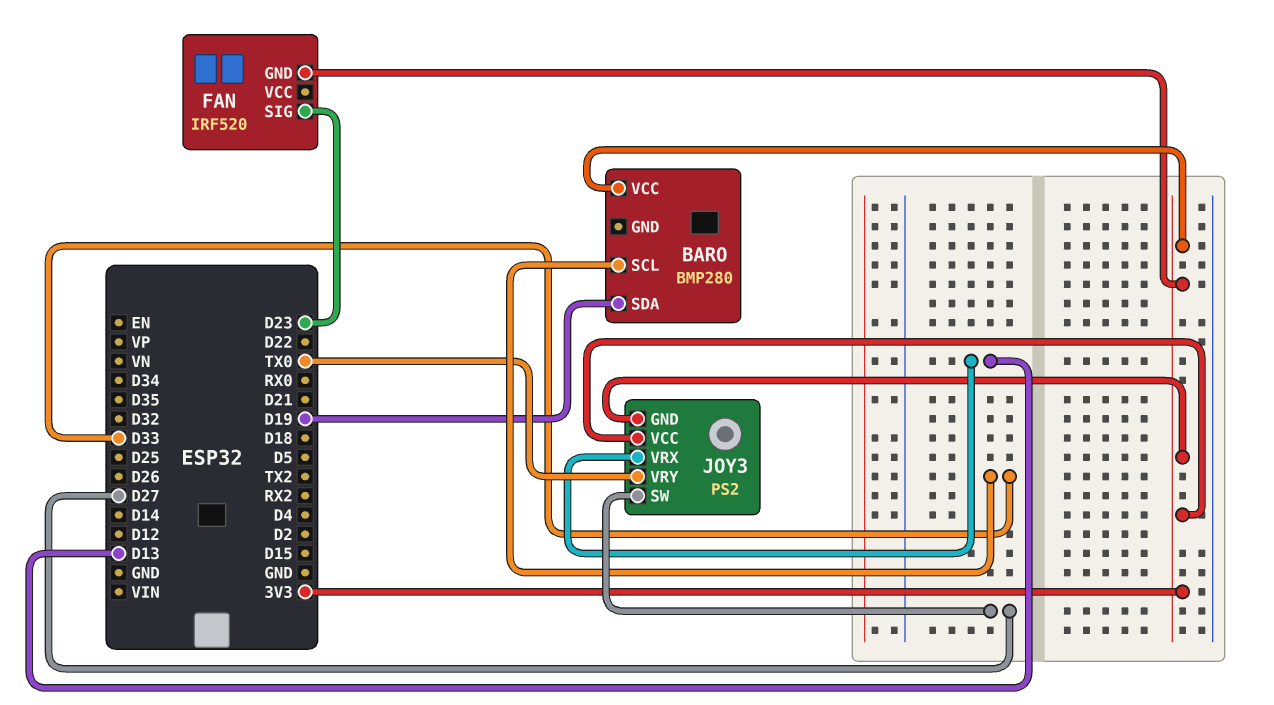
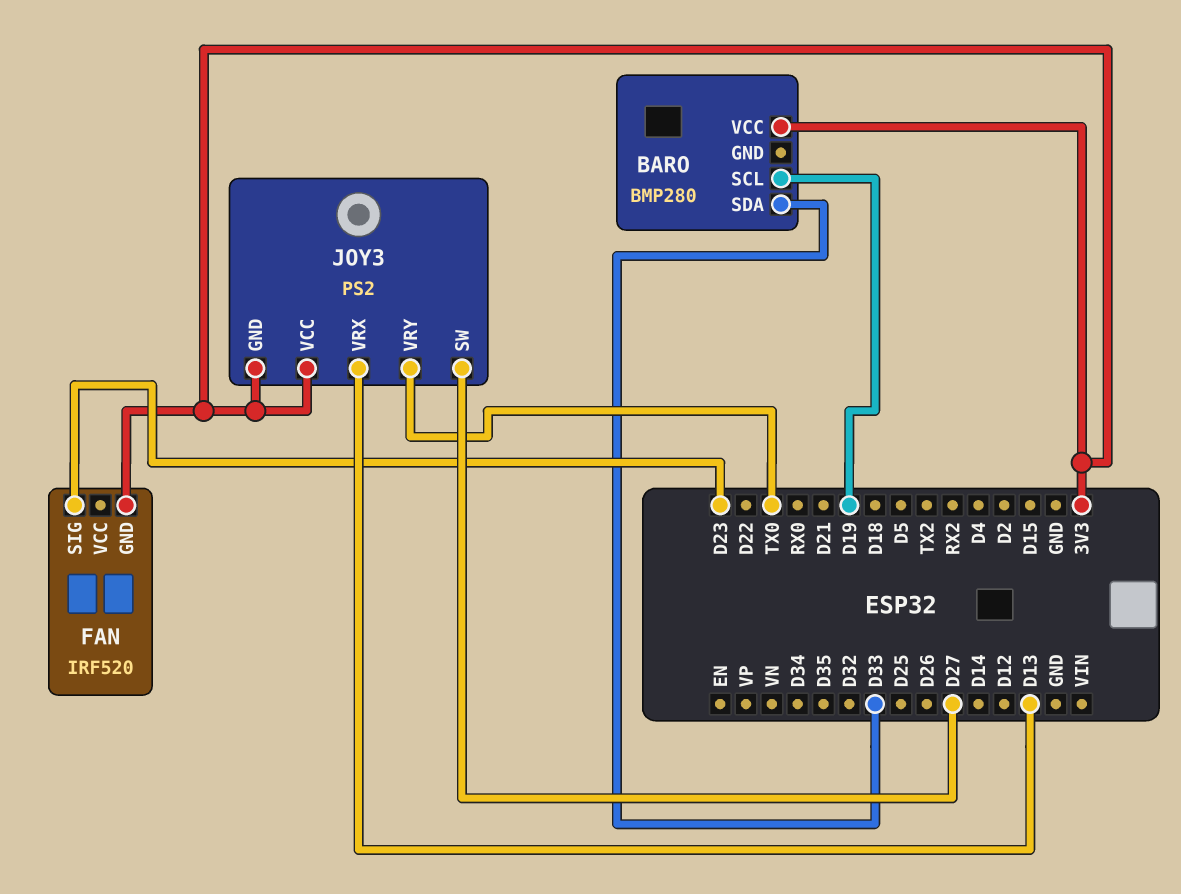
BARO pin SCL: D33 -> D19
BARO pin SDA: D19 -> D33

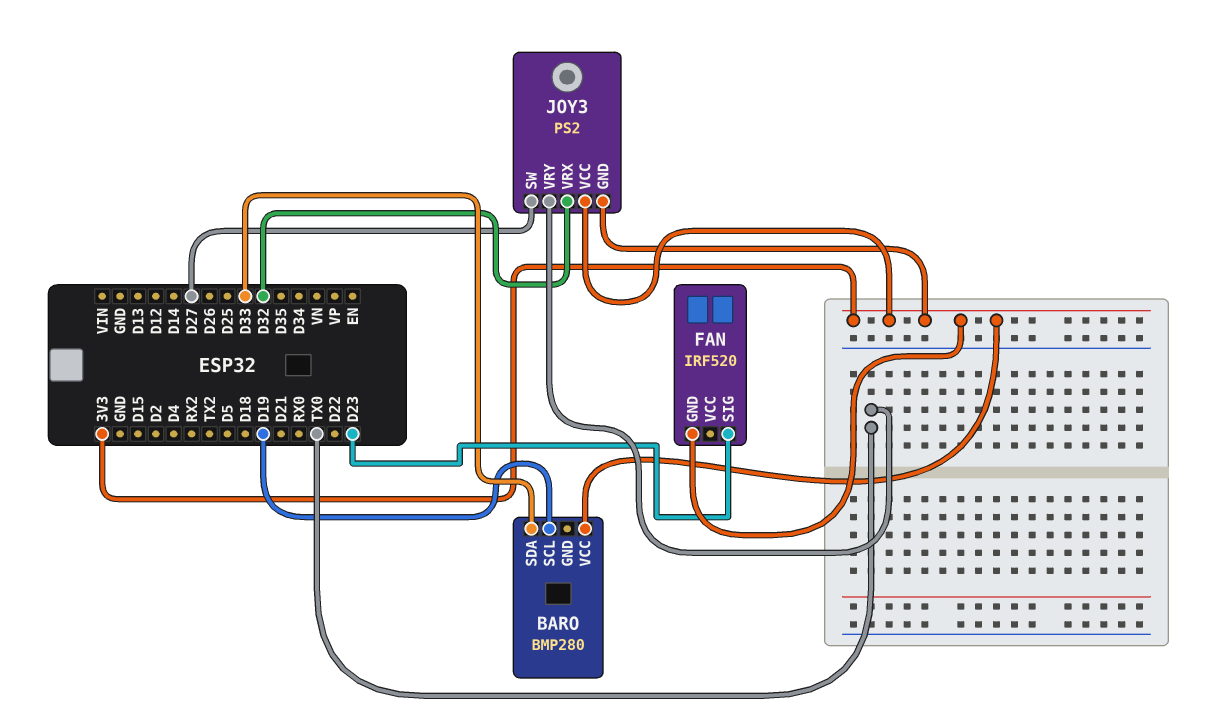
JOY3 pin VRX: D13 -> D32

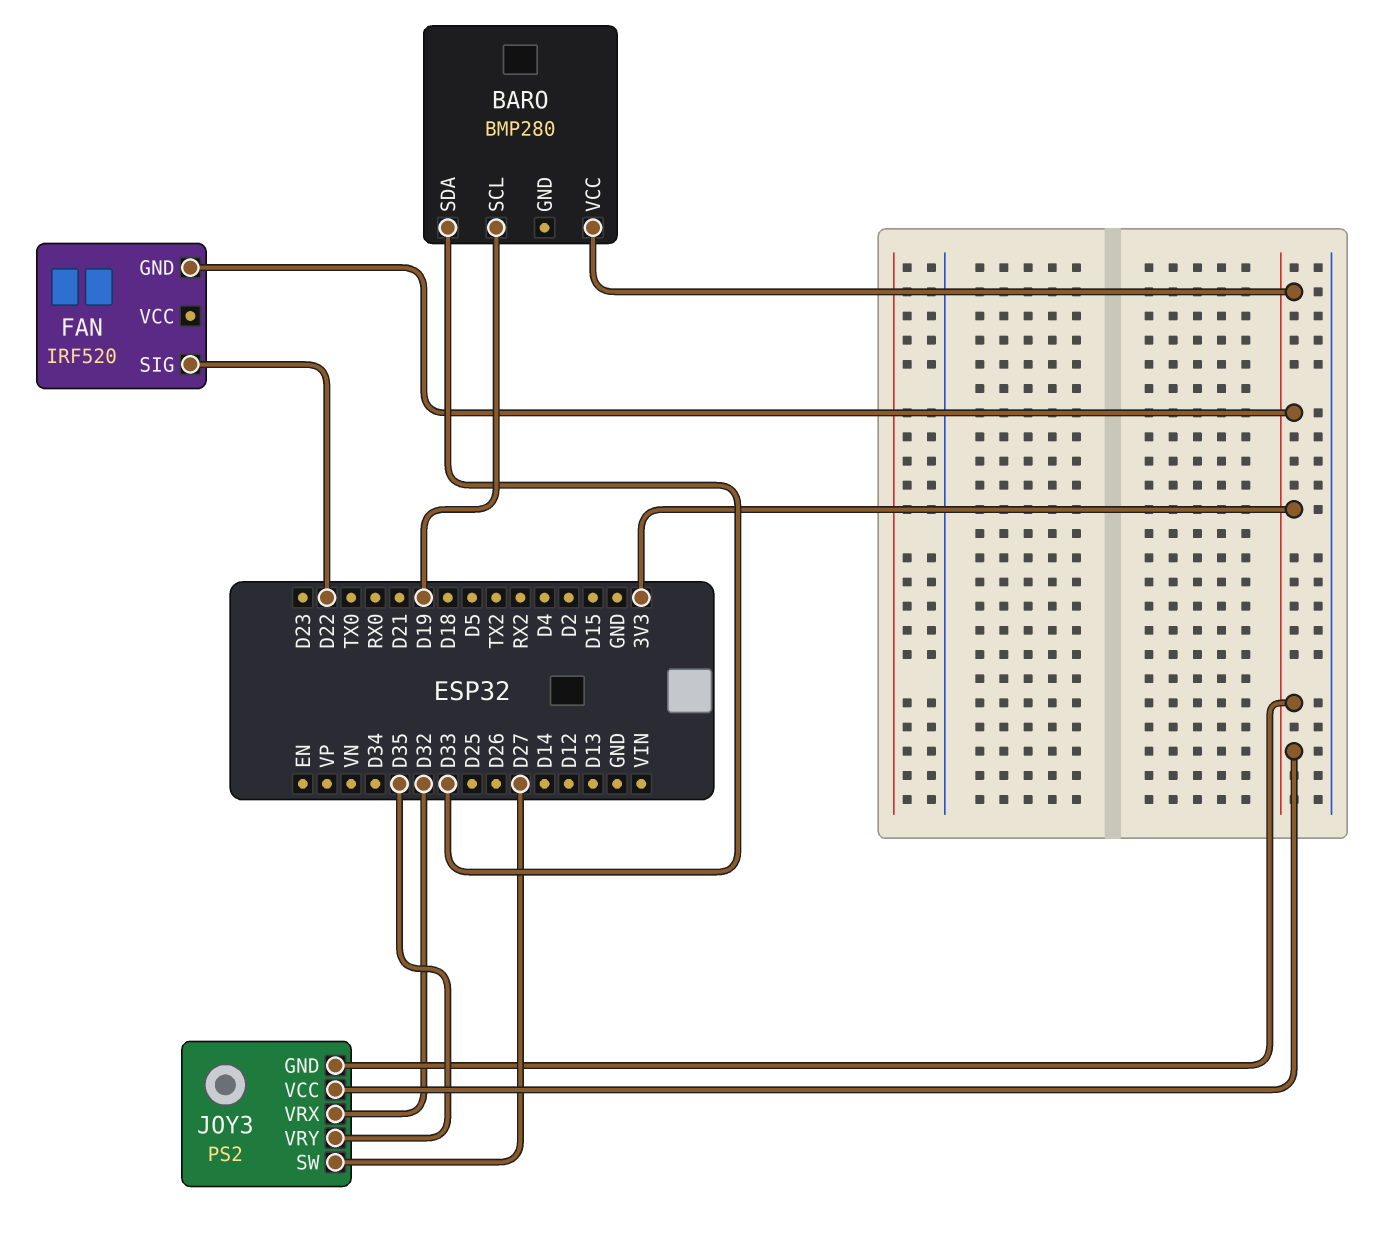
FAN pin SIG: D23 -> D22
JOY3 pin VRY: TX0 -> D35

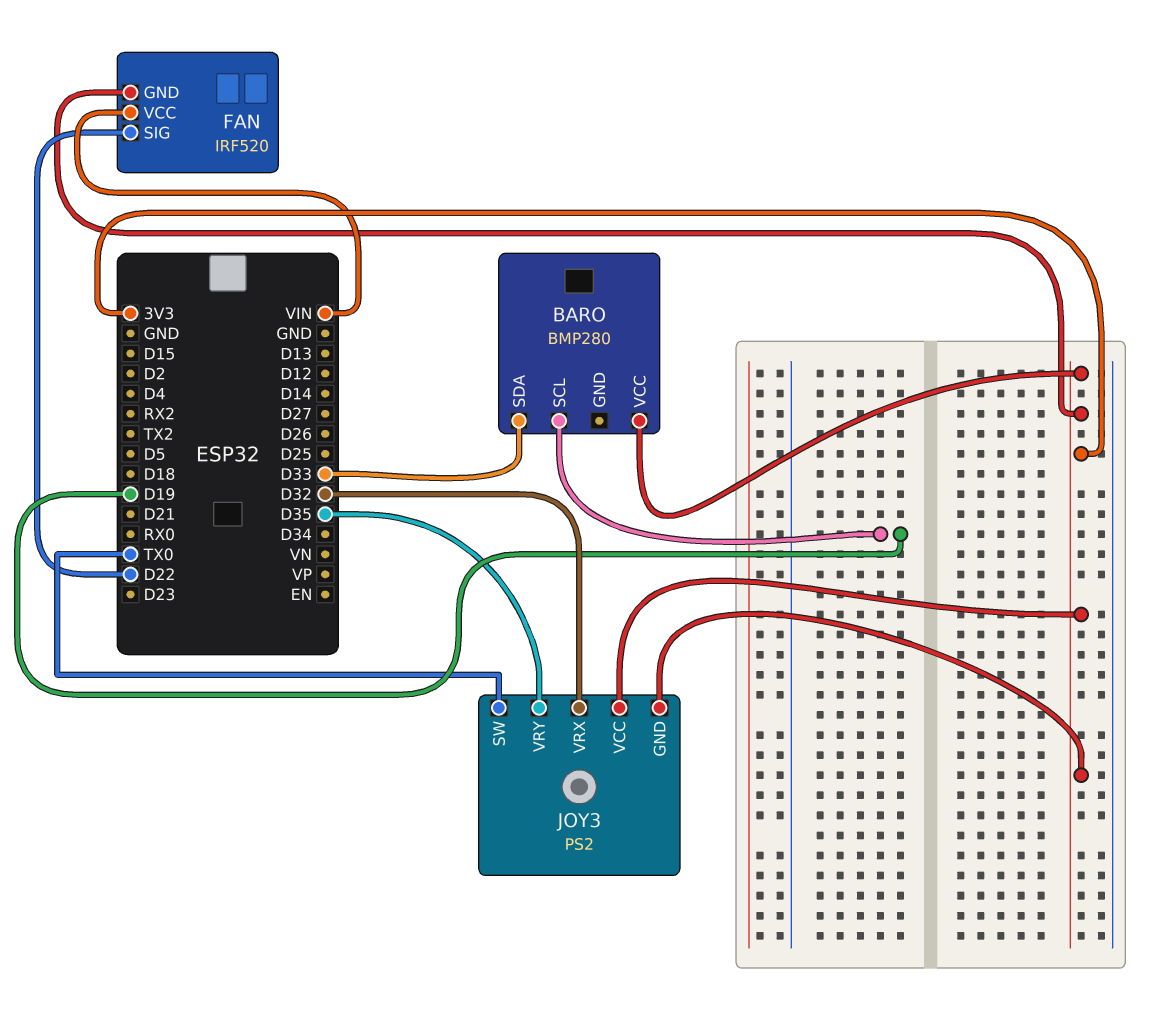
FAN pin VCC: none -> VIN
JOY3 pin SW: D27 -> TX0

